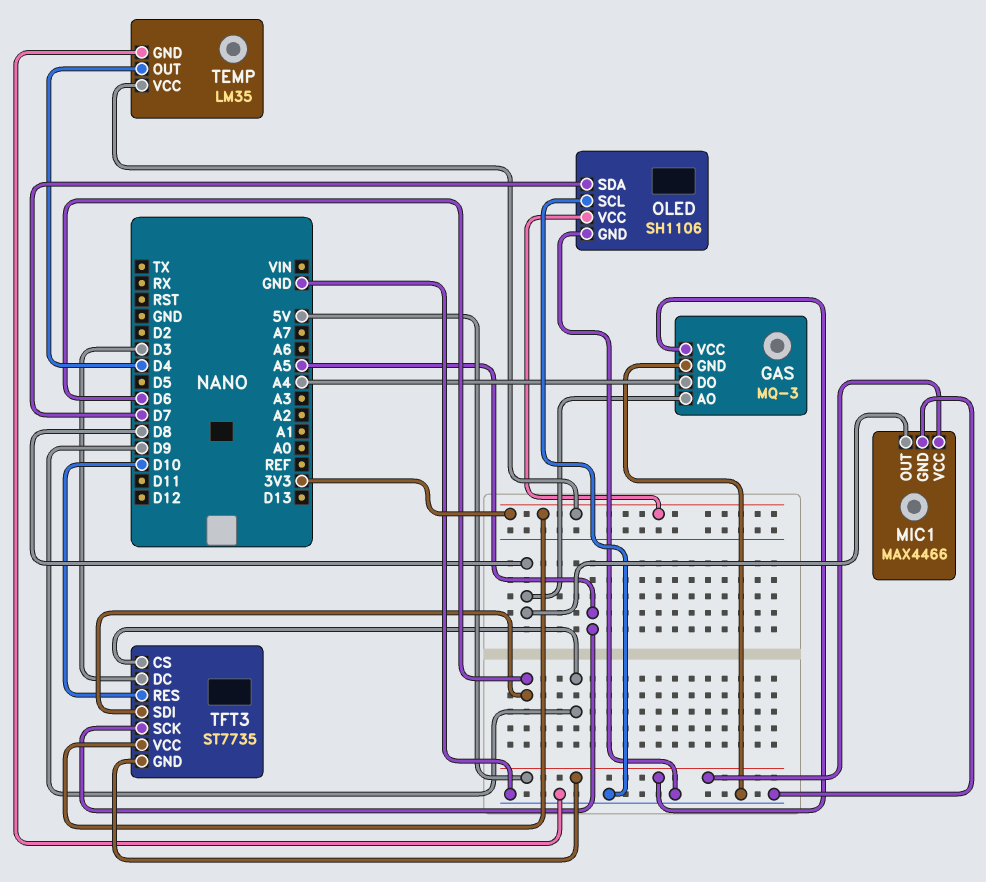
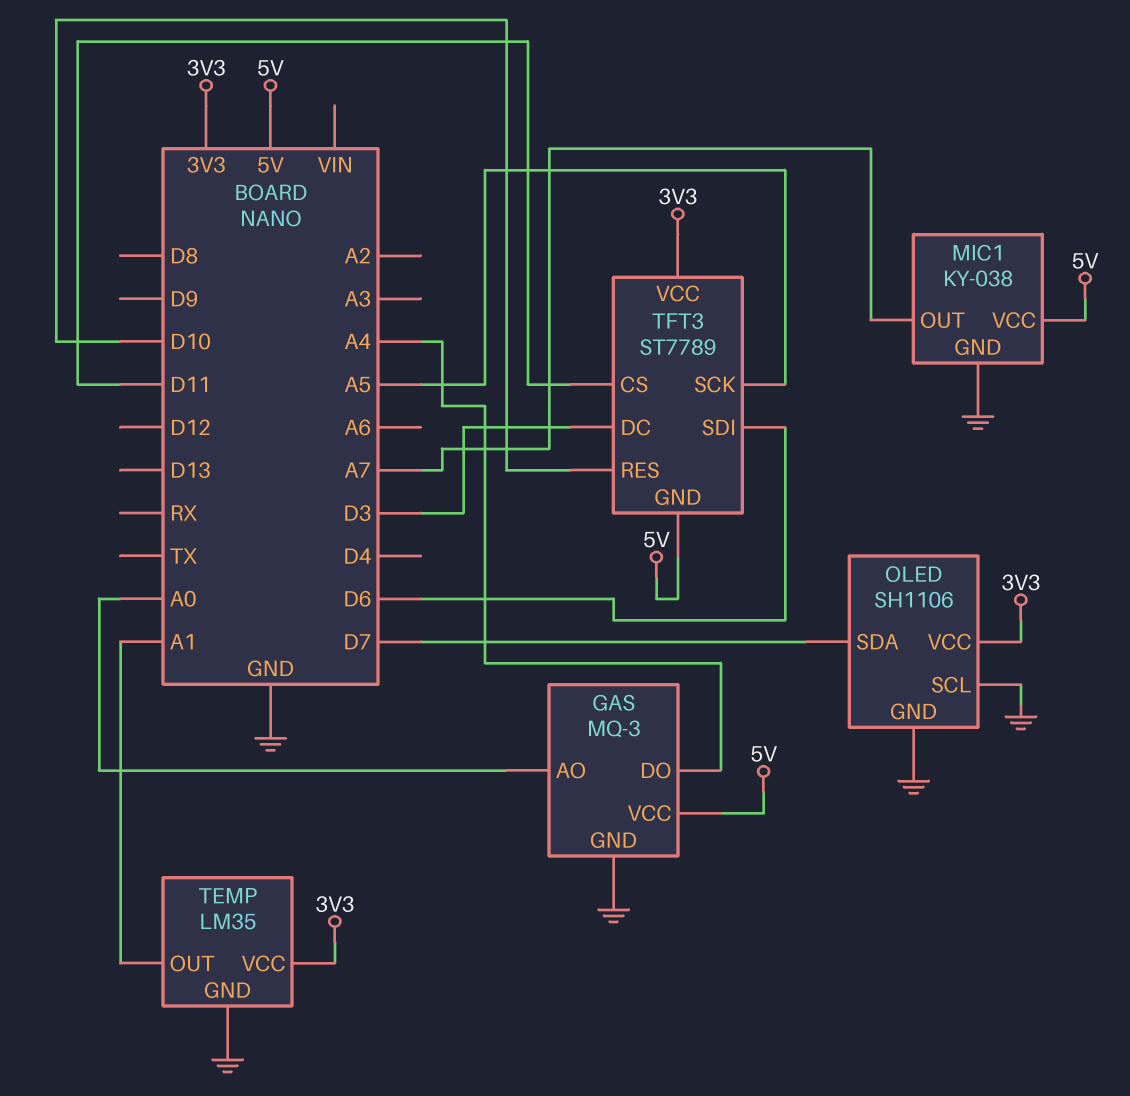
GAS pin AO: D8 -> A0
MIC1: MAX4466 -> KY-038
MIC1 pin OUT: D8 -> A7
TEMP pin OUT: D4 -> A1
TFT3: ST7735 -> ST7789
TFT3 pin CS: D9 -> D11

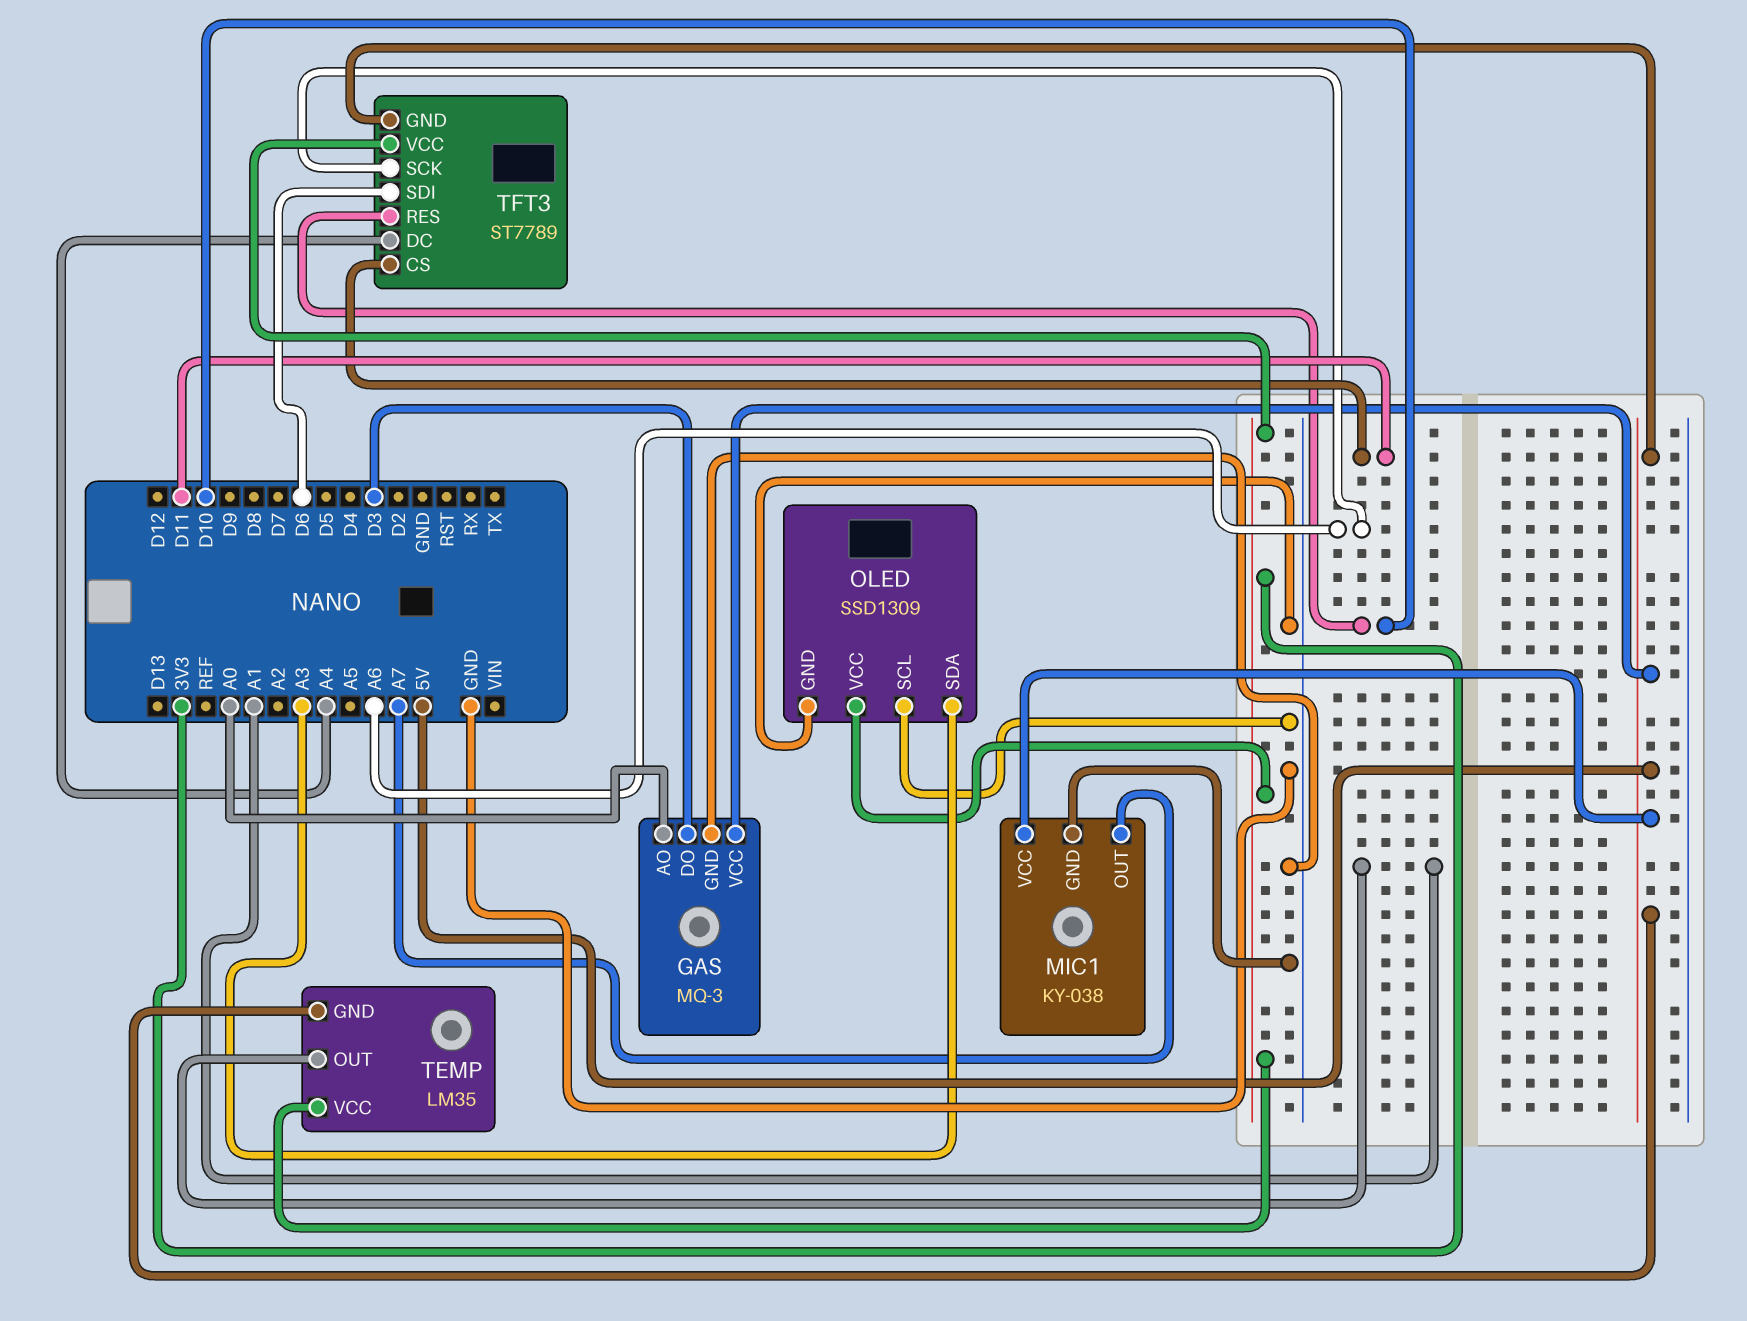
GAS pin DO: A4 -> D3
OLED: SH1106 -> SSD1309
OLED pin SDA: D7 -> A3
TEMP pin GND: GND -> 5V
TFT3 pin DC: D3 -> A4
TFT3 pin SCK: A5 -> A6

